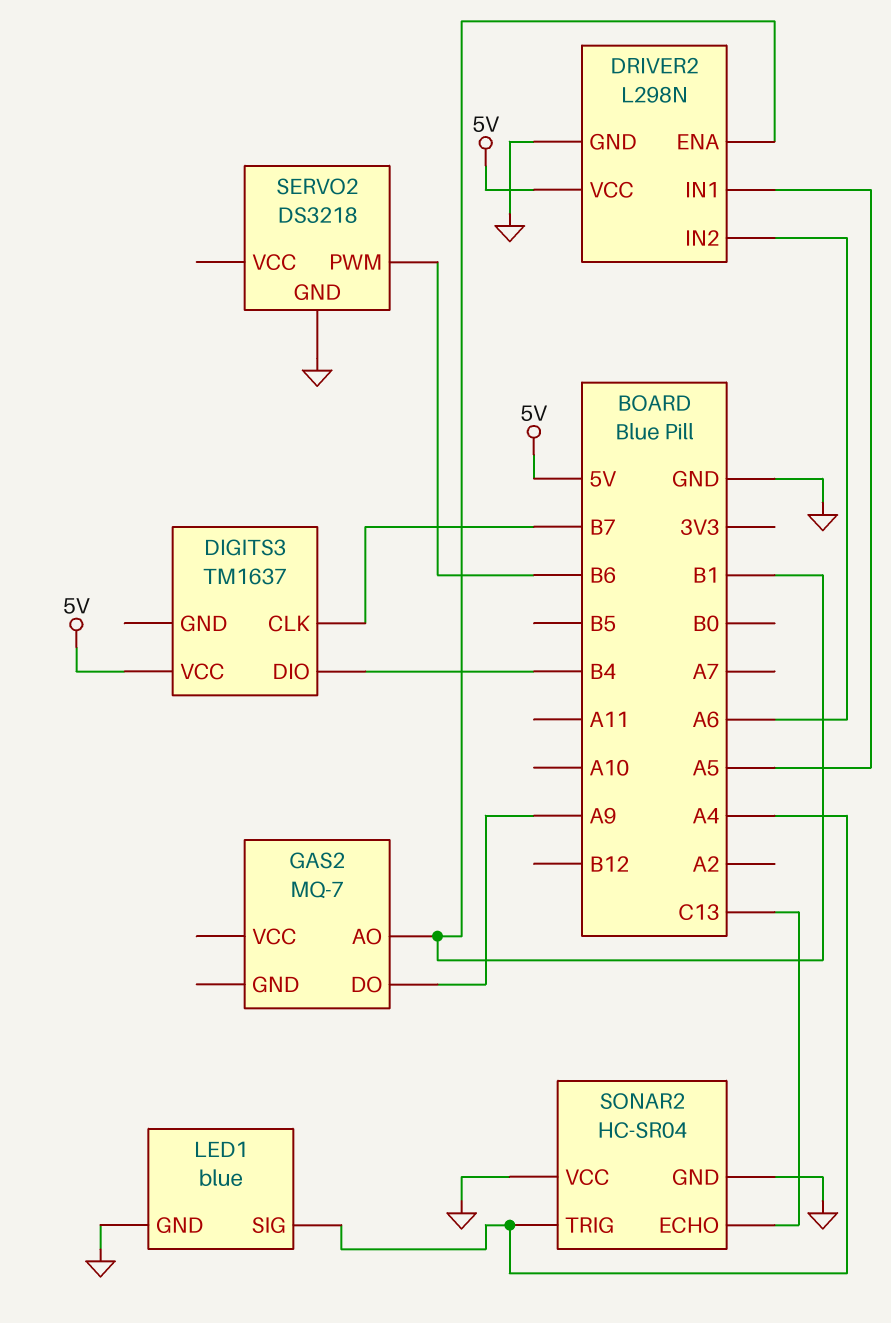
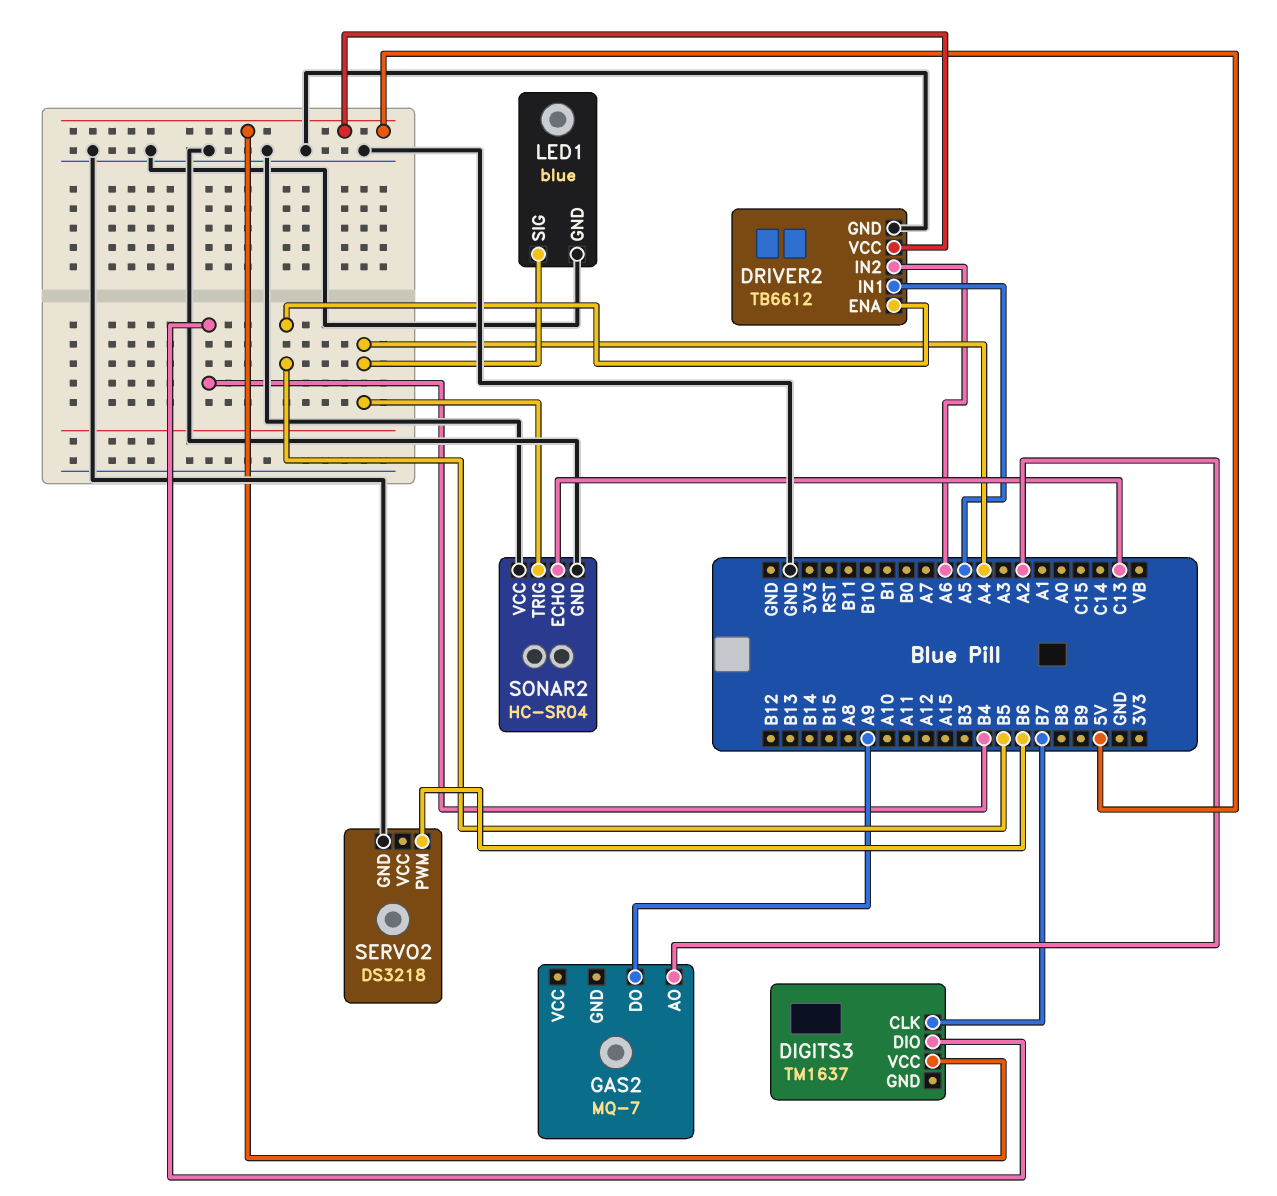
DRIVER2: L298N -> TB6612
DRIVER2 pin ENA: B1 -> B5
GAS2 pin AO: B1 -> A2

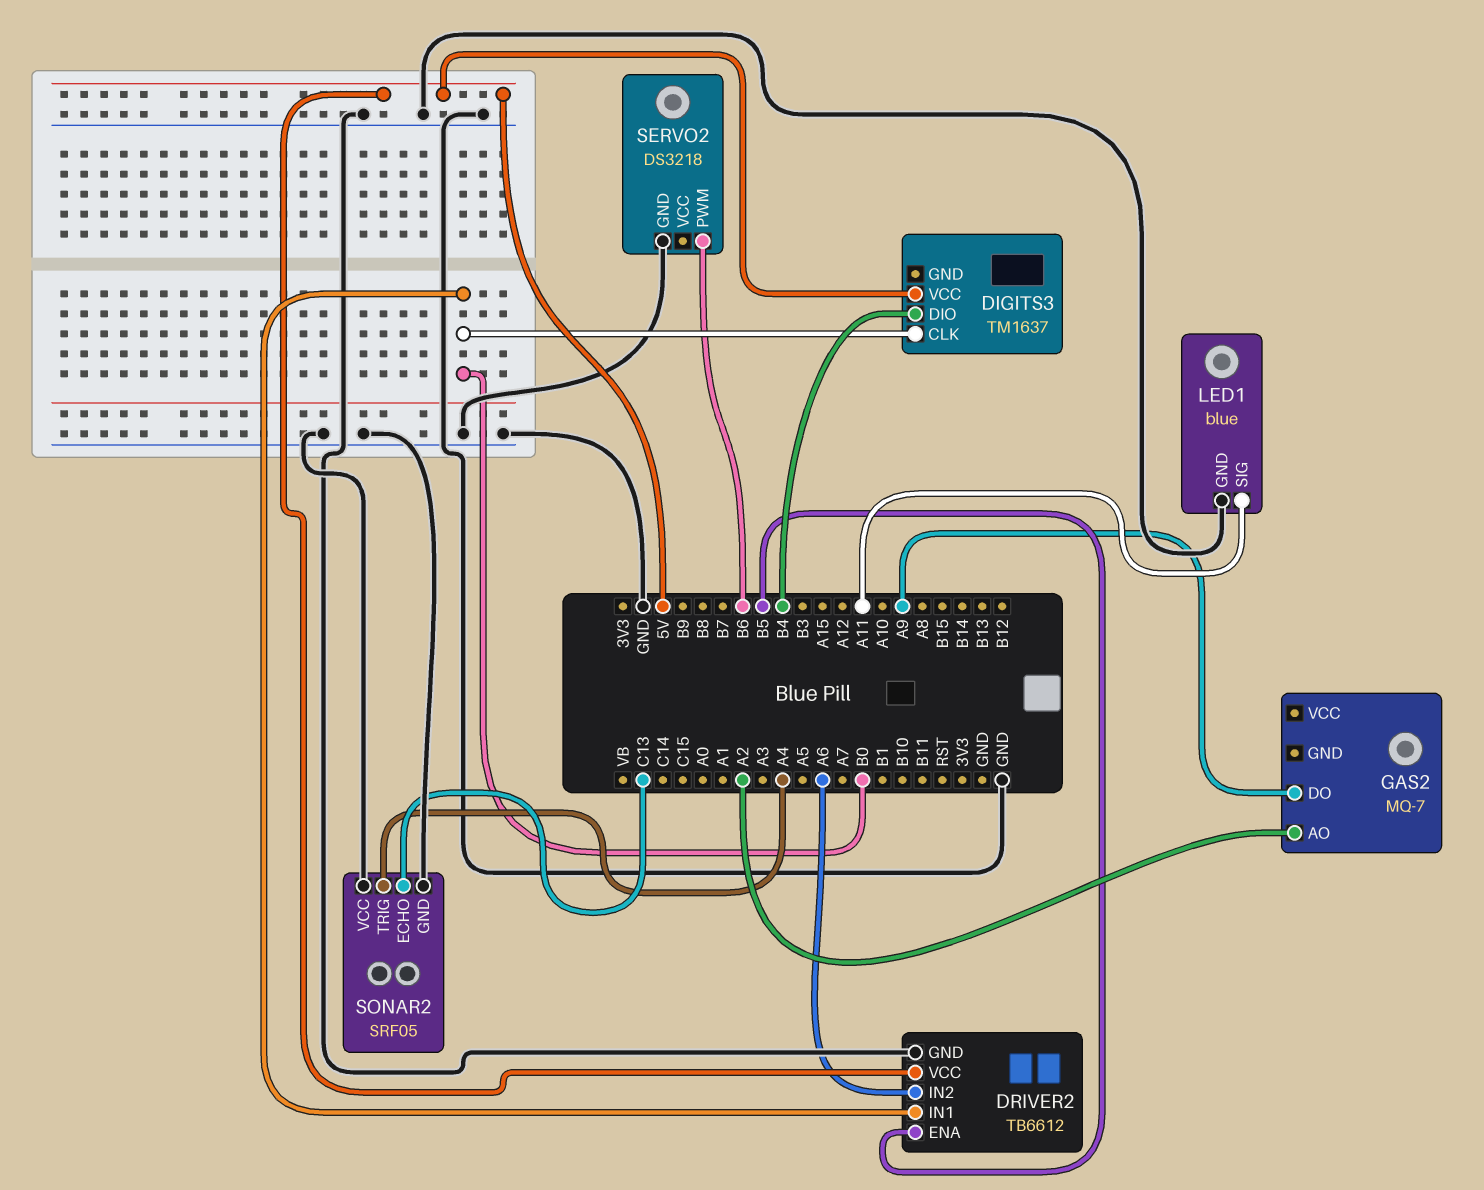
DIGITS3 pin CLK: B7 -> B0
DRIVER2 pin IN1: A5 -> B0
LED1 pin SIG: A4 -> A11
SONAR2: HC-SR04 -> SRF05

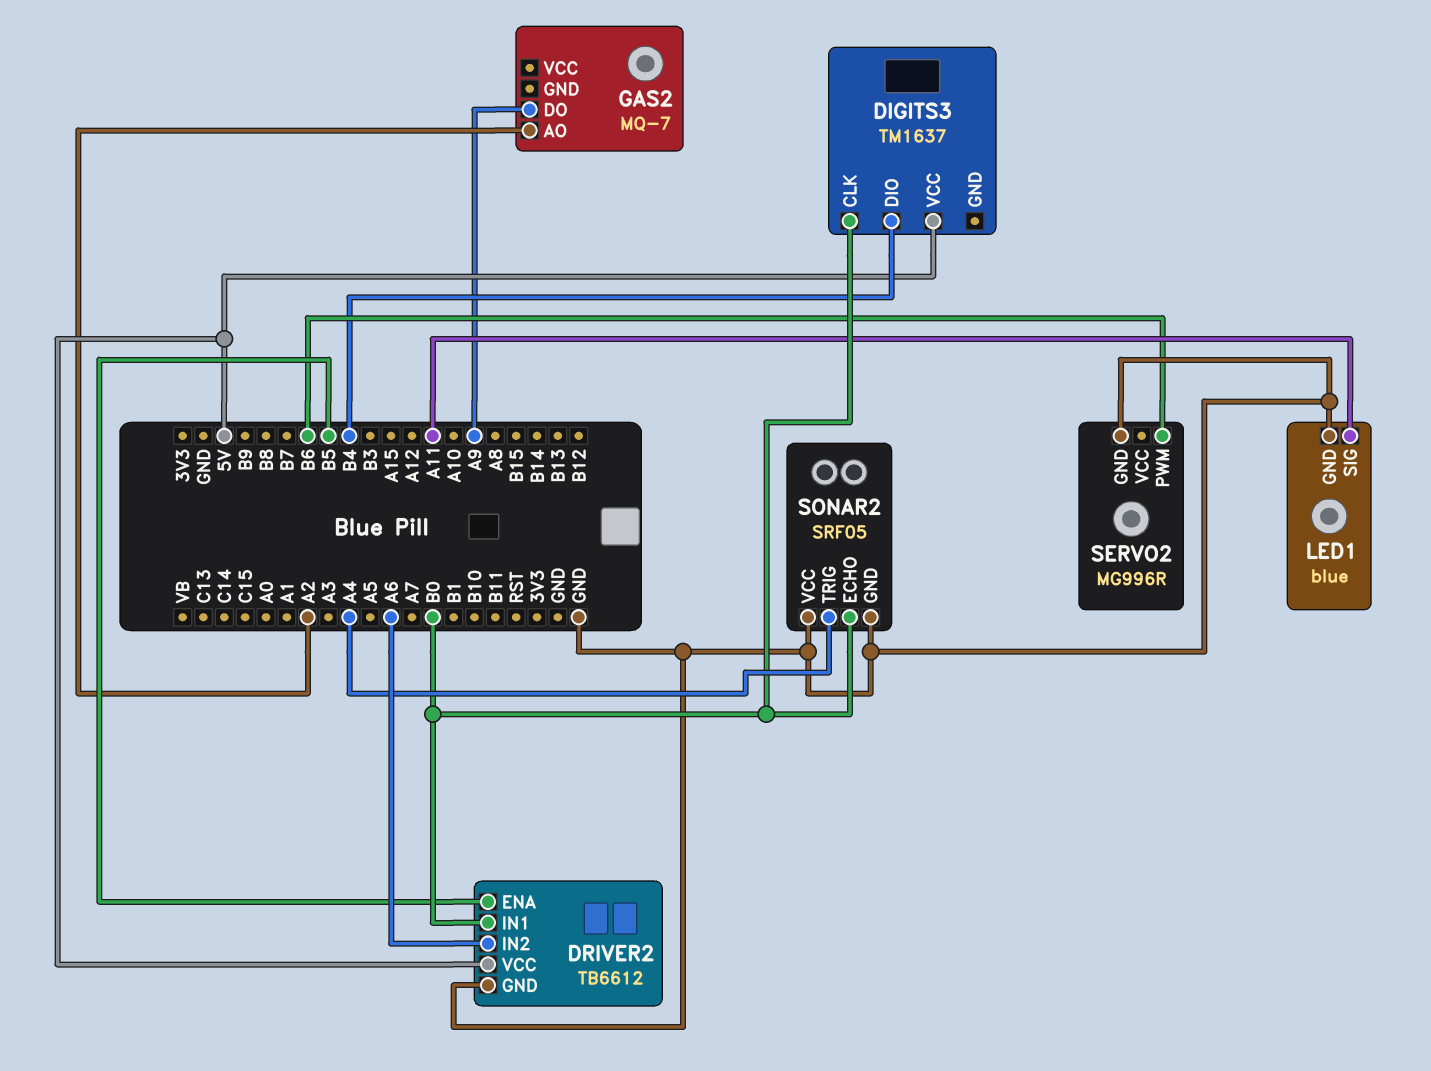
SERVO2: DS3218 -> MG996R
SONAR2 pin ECHO: C13 -> B0

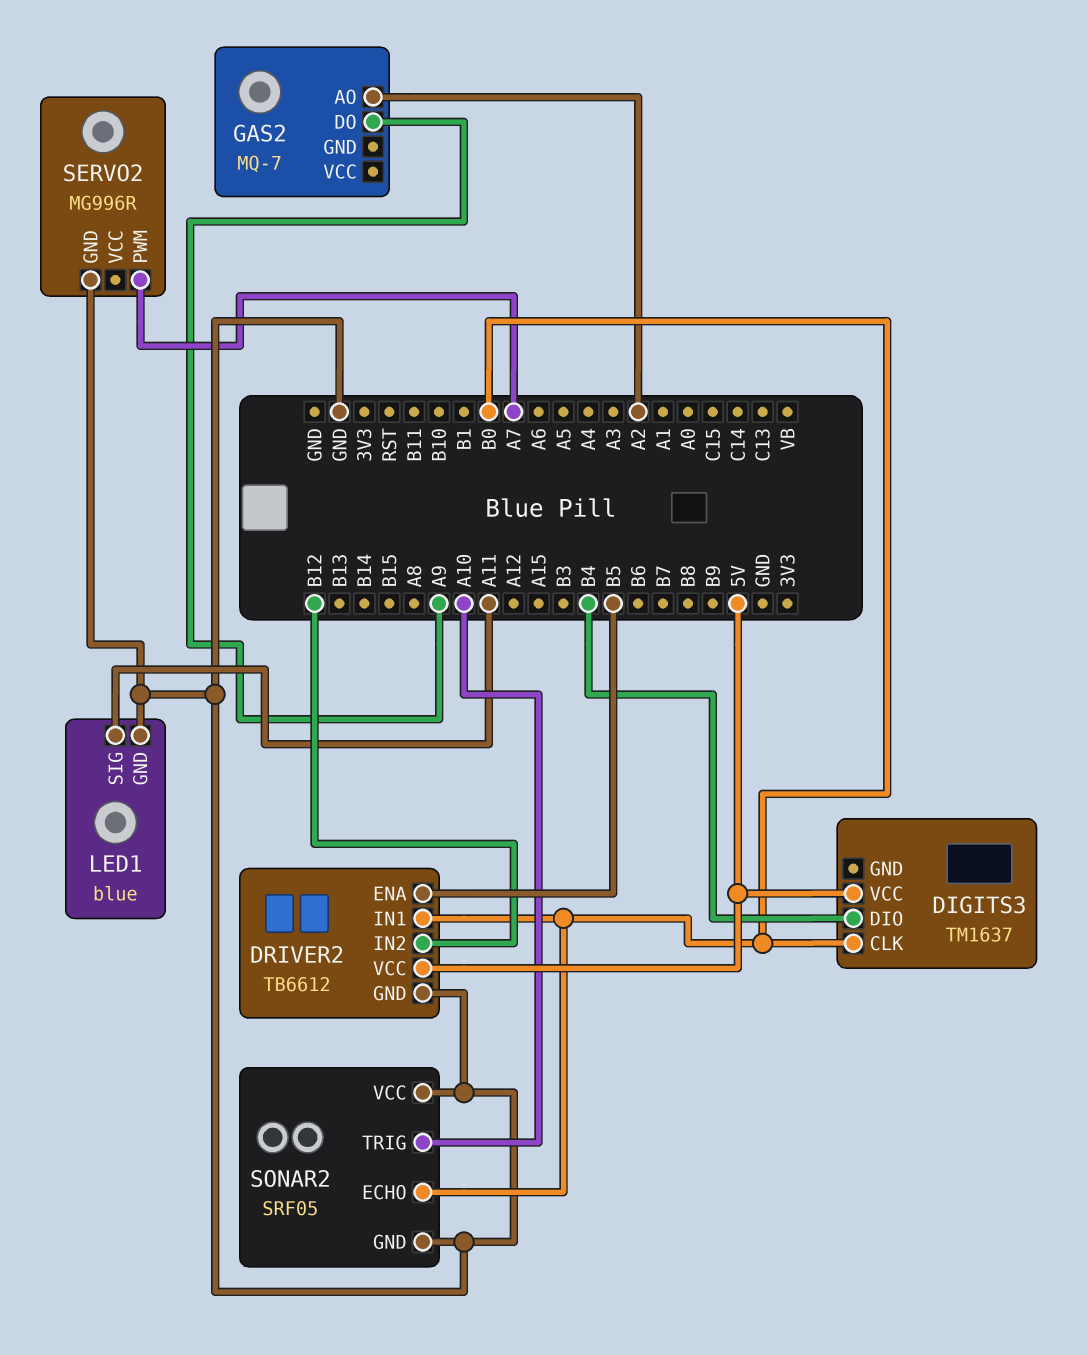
DRIVER2 pin IN2: A6 -> B12
SERVO2 pin PWM: B6 -> A7
SONAR2 pin TRIG: A4 -> A10

